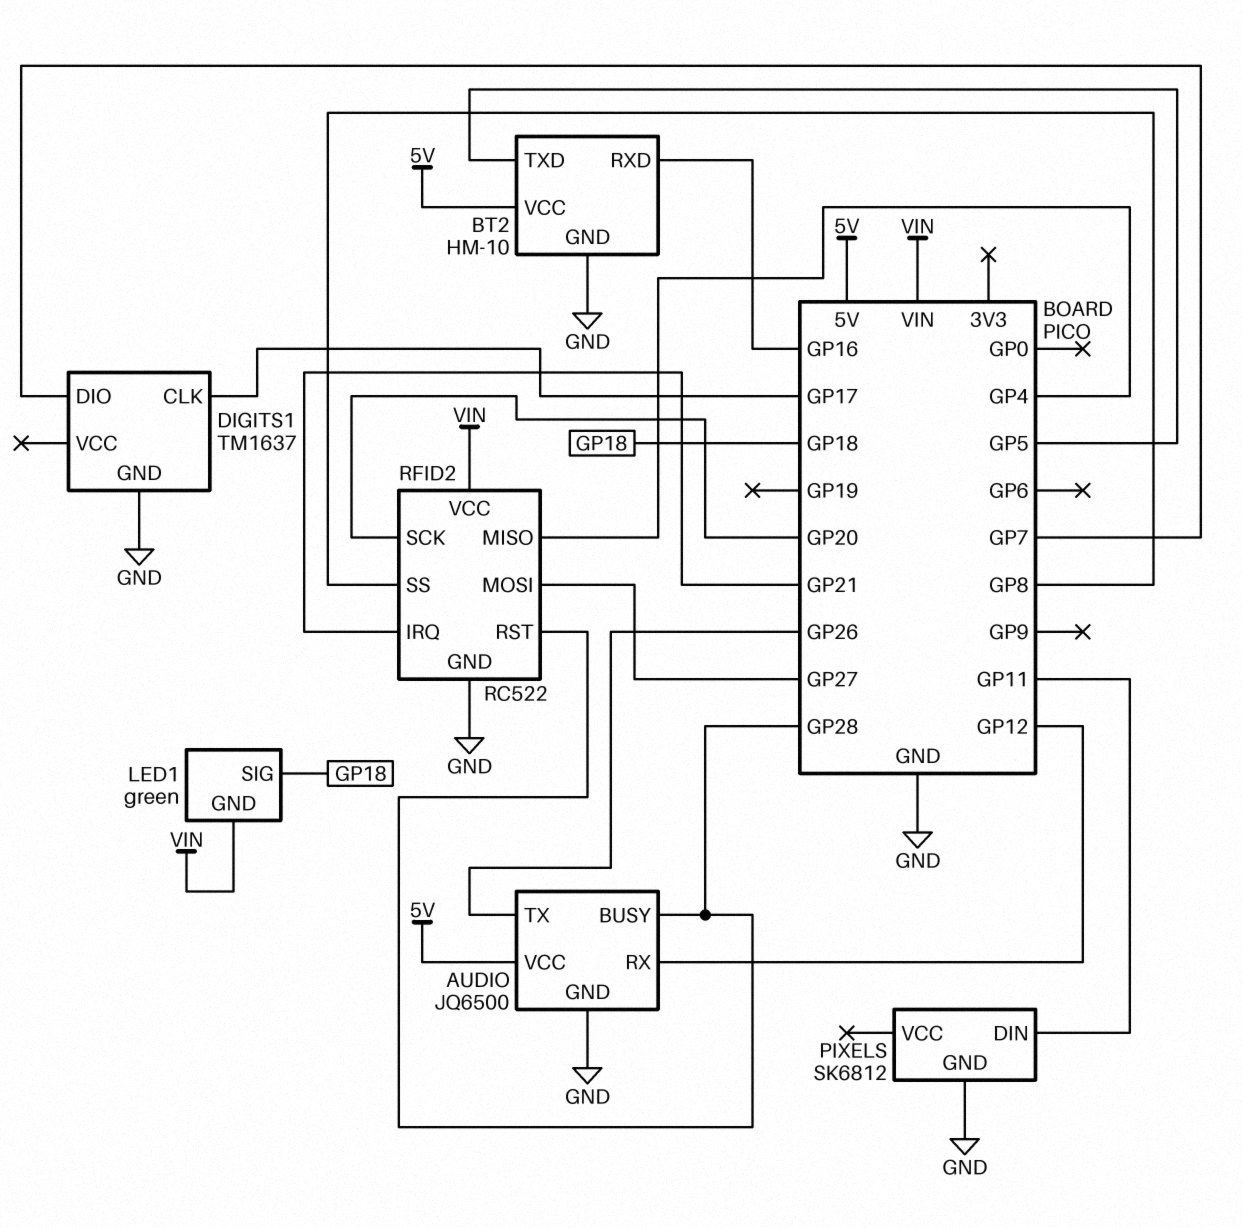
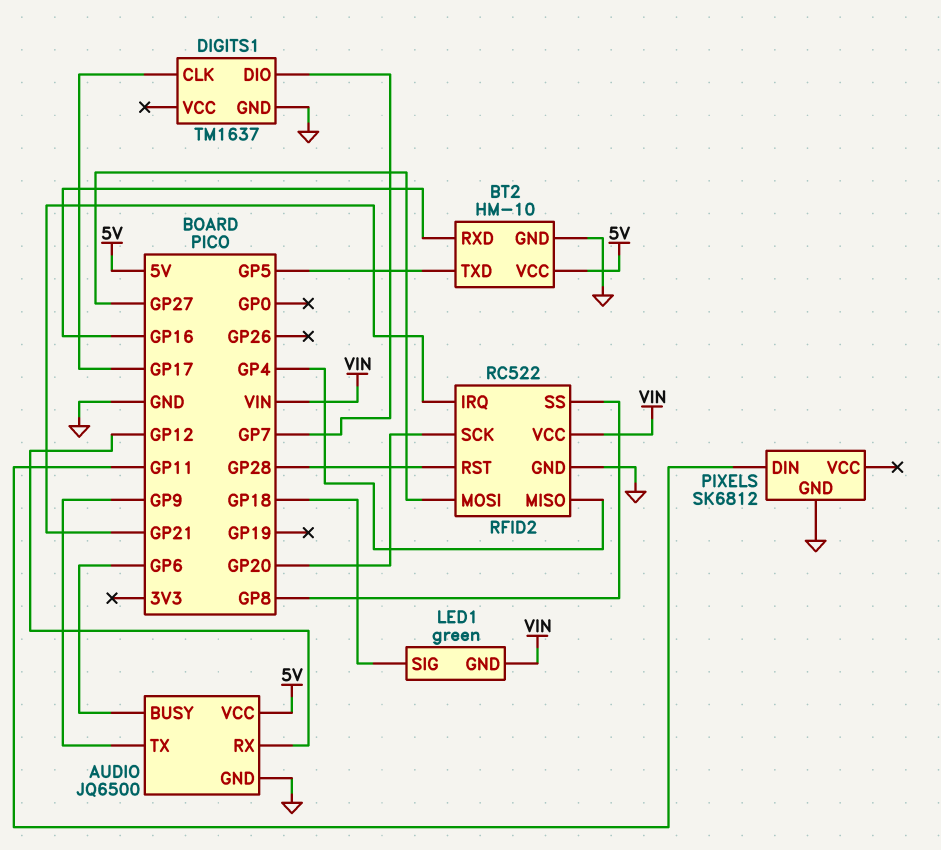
AUDIO pin BUSY: GP28 -> GP6
AUDIO pin TX: GP26 -> GP9

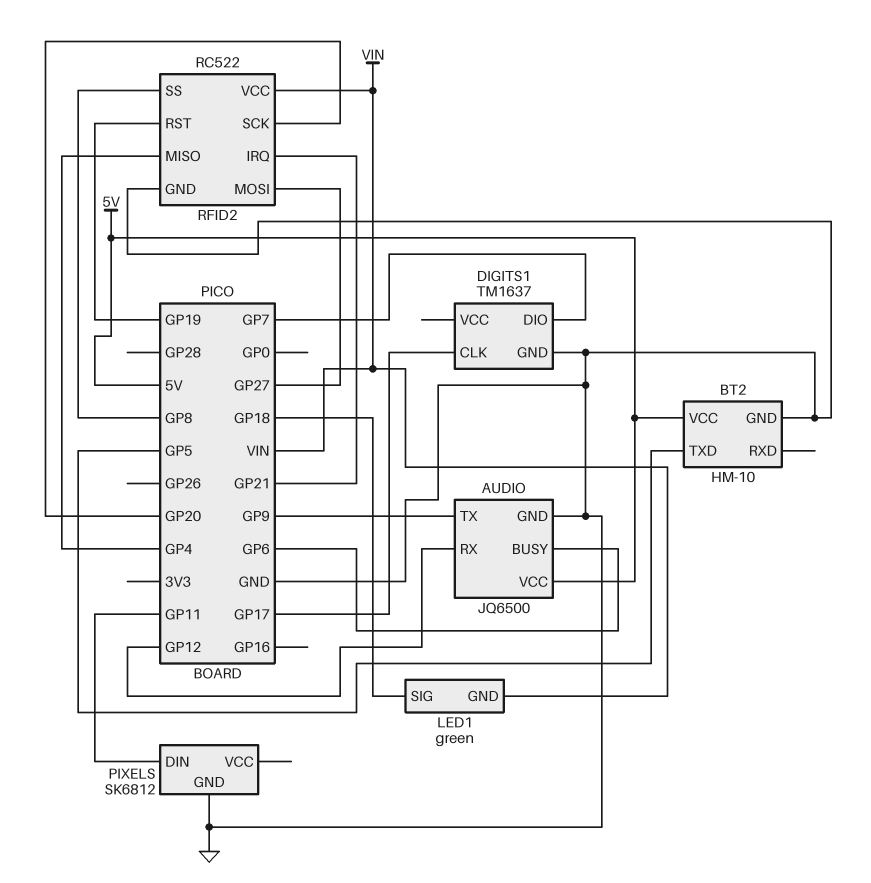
BT2 pin RXD: GP16 -> none
RFID2 pin RST: GP28 -> GP19

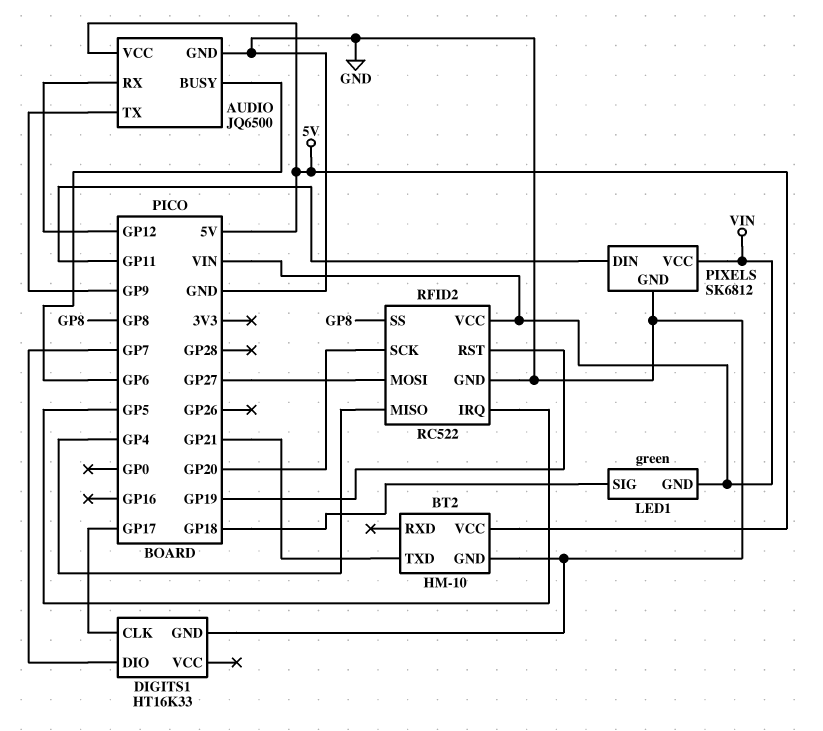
BT2 pin TXD: GP5 -> GP21
DIGITS1: TM1637 -> HT16K33
PIXELS pin VCC: none -> VIN
RFID2 pin IRQ: GP21 -> GP5

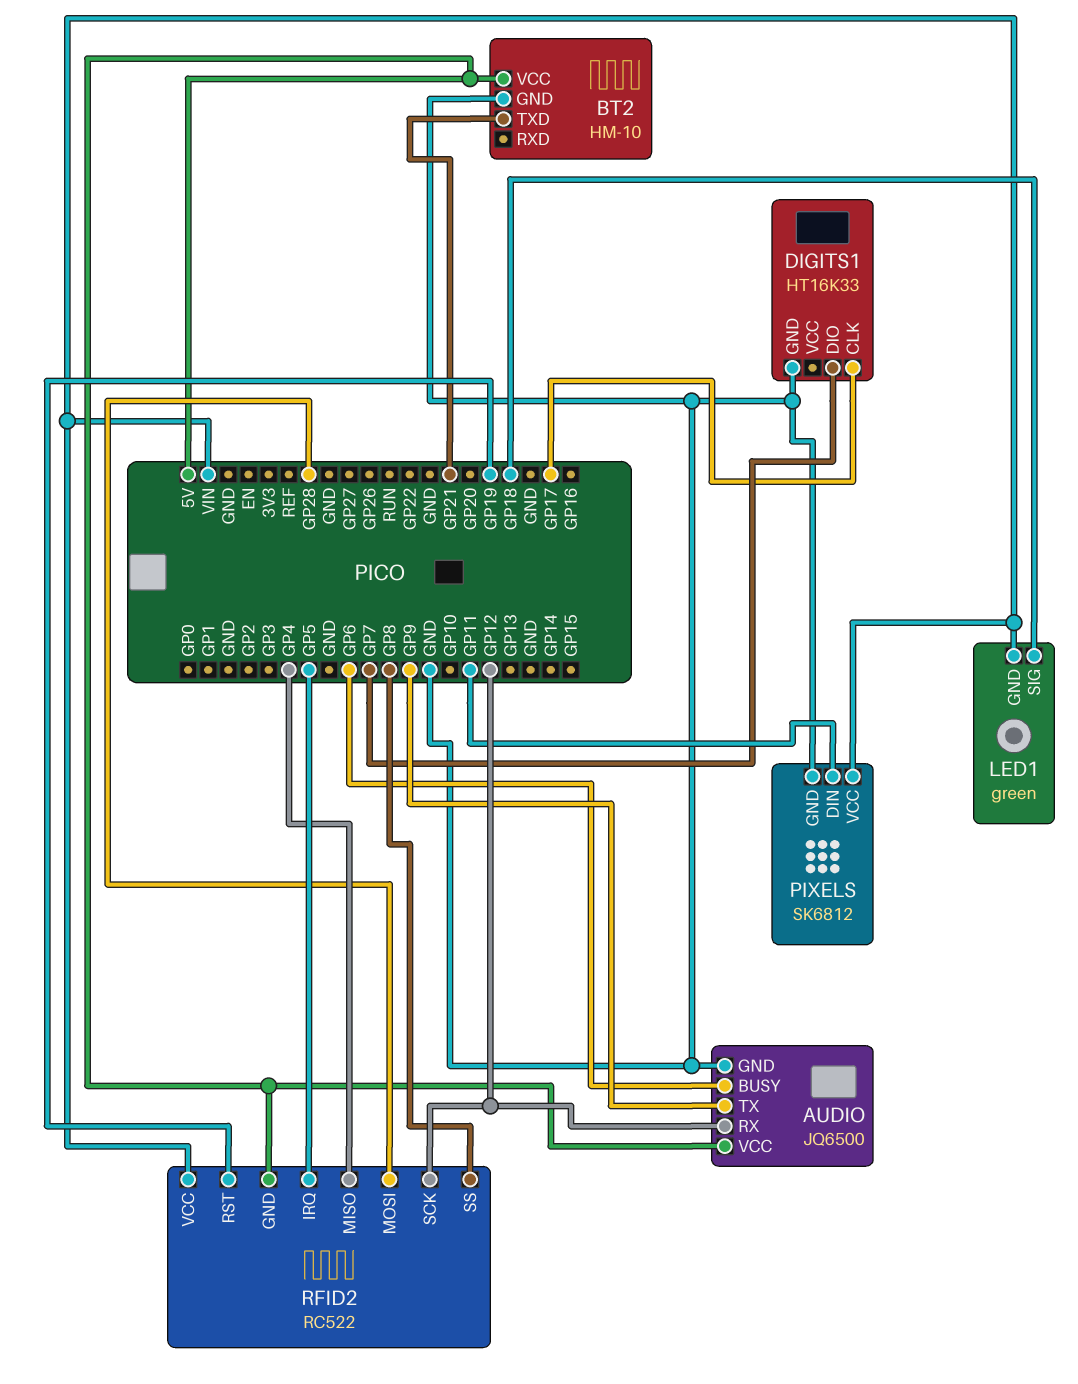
RFID2 pin GND: GND -> 5V
RFID2 pin MOSI: GP27 -> GP28
RFID2 pin SCK: GP20 -> GP12

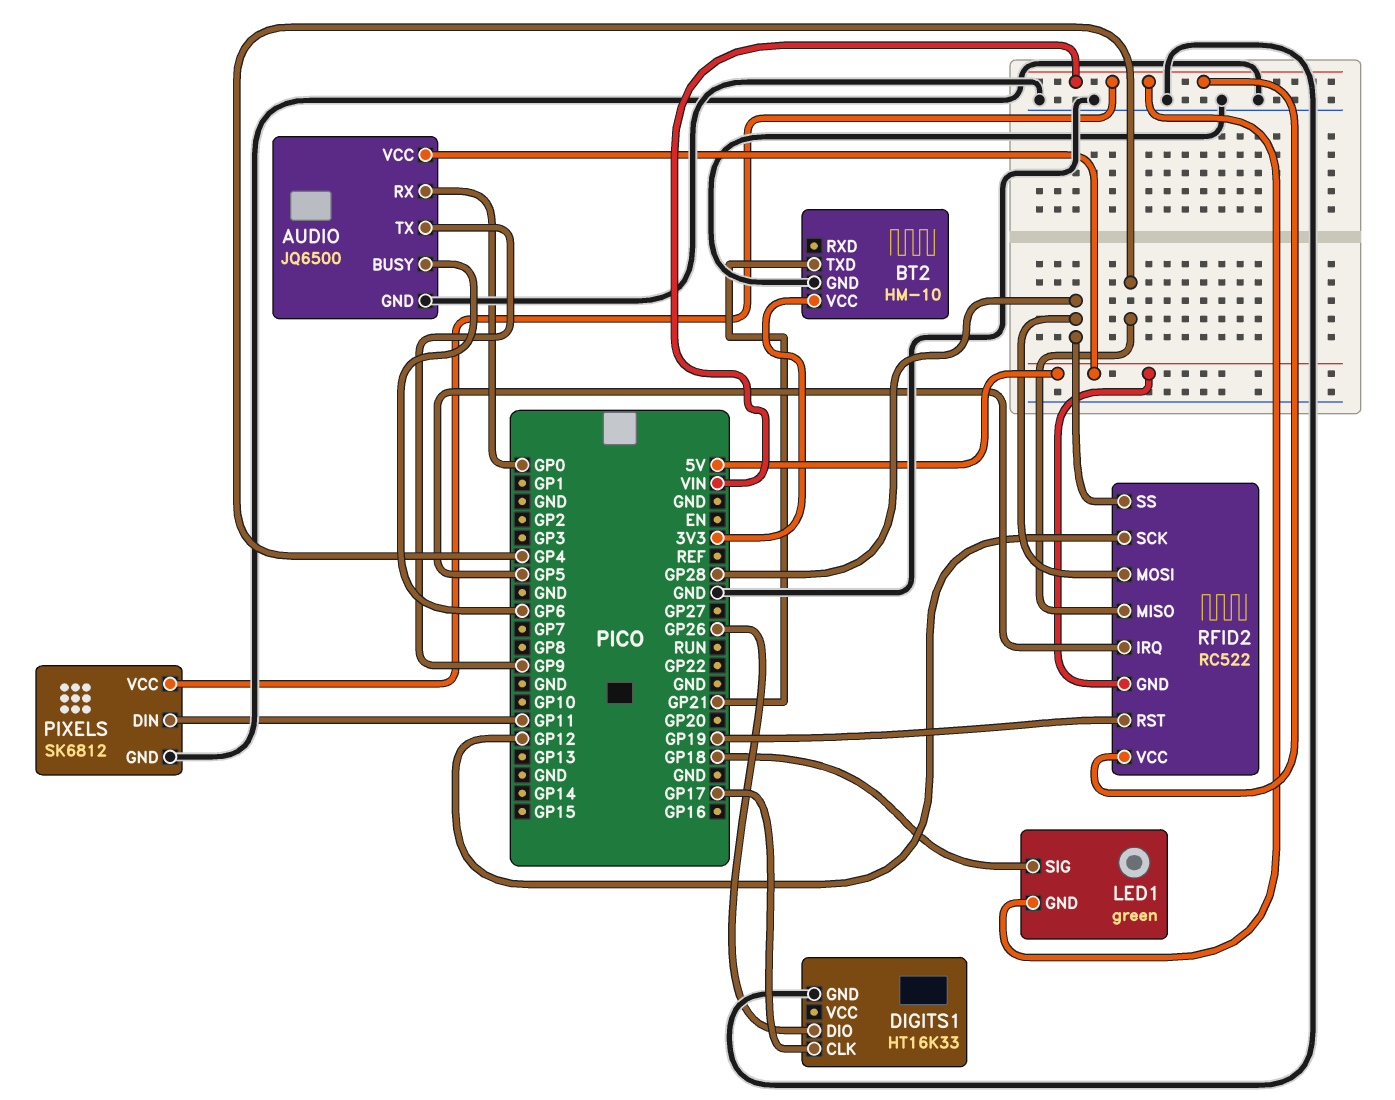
AUDIO pin RX: GP12 -> GP0
BT2 pin VCC: 5V -> 3V3
DIGITS1 pin DIO: GP7 -> GP26
RFID2 pin SS: GP8 -> GP28

